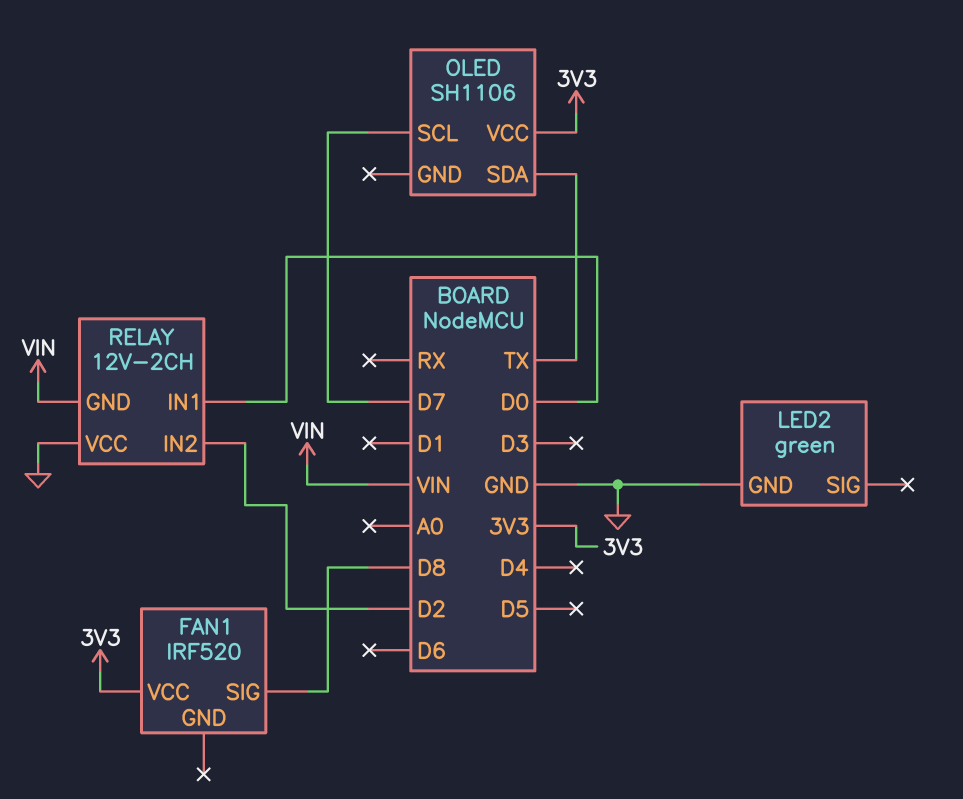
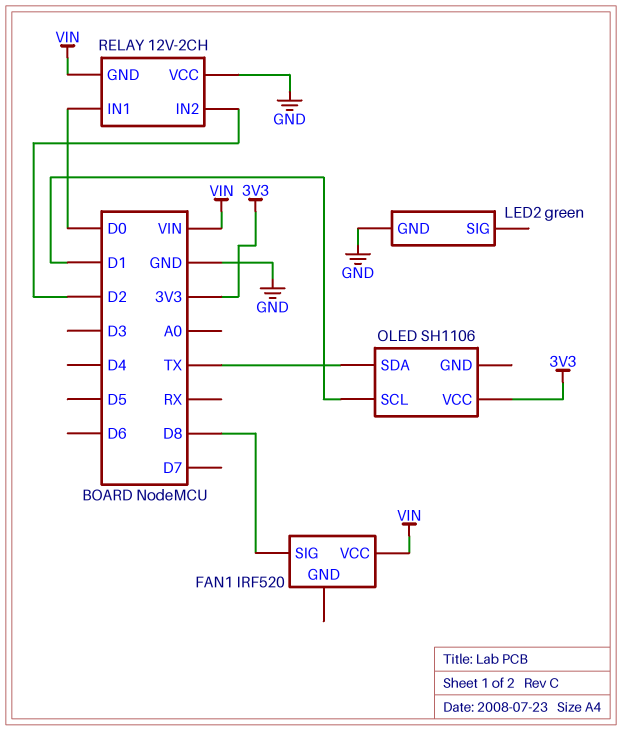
FAN1 pin VCC: 3V3 -> VIN
OLED pin SCL: D7 -> D1

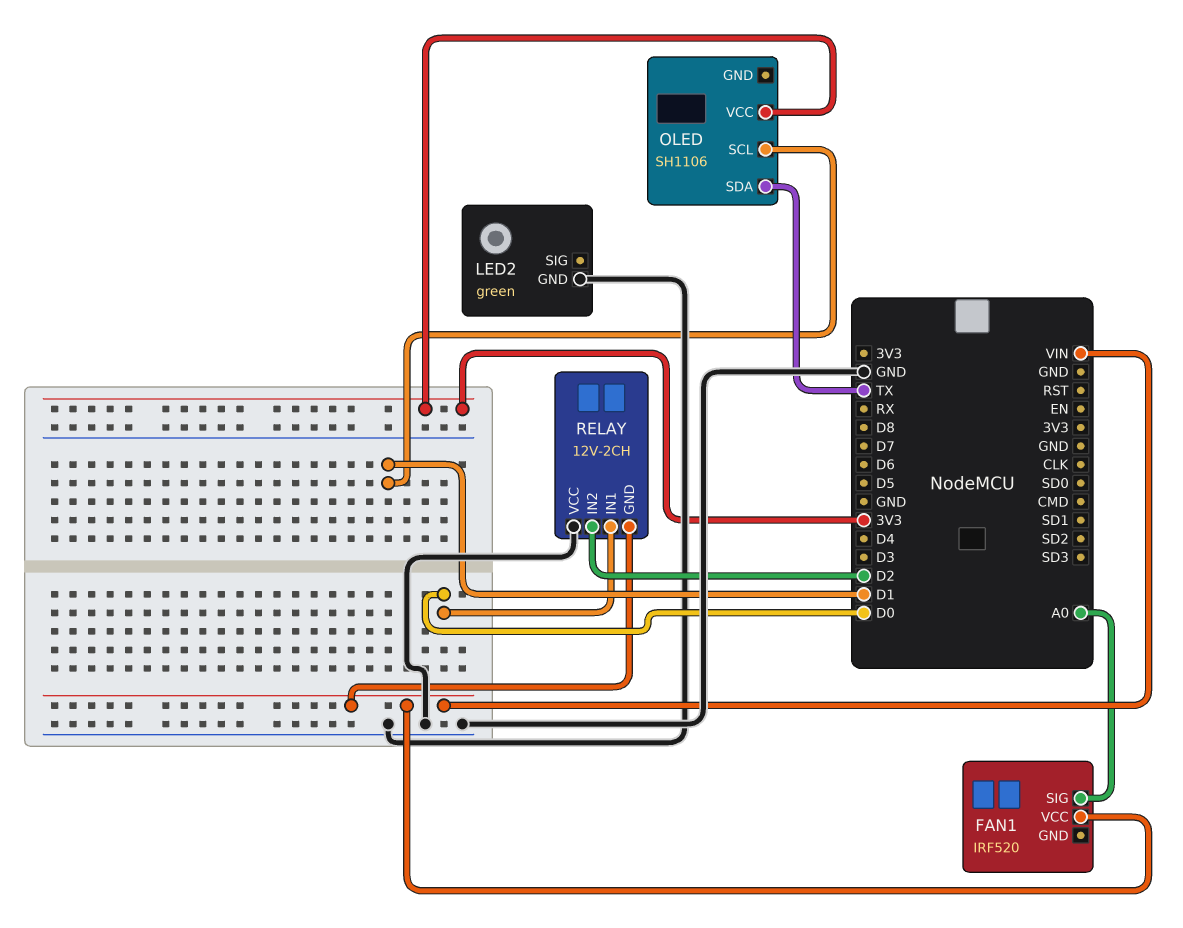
FAN1 pin SIG: D8 -> A0

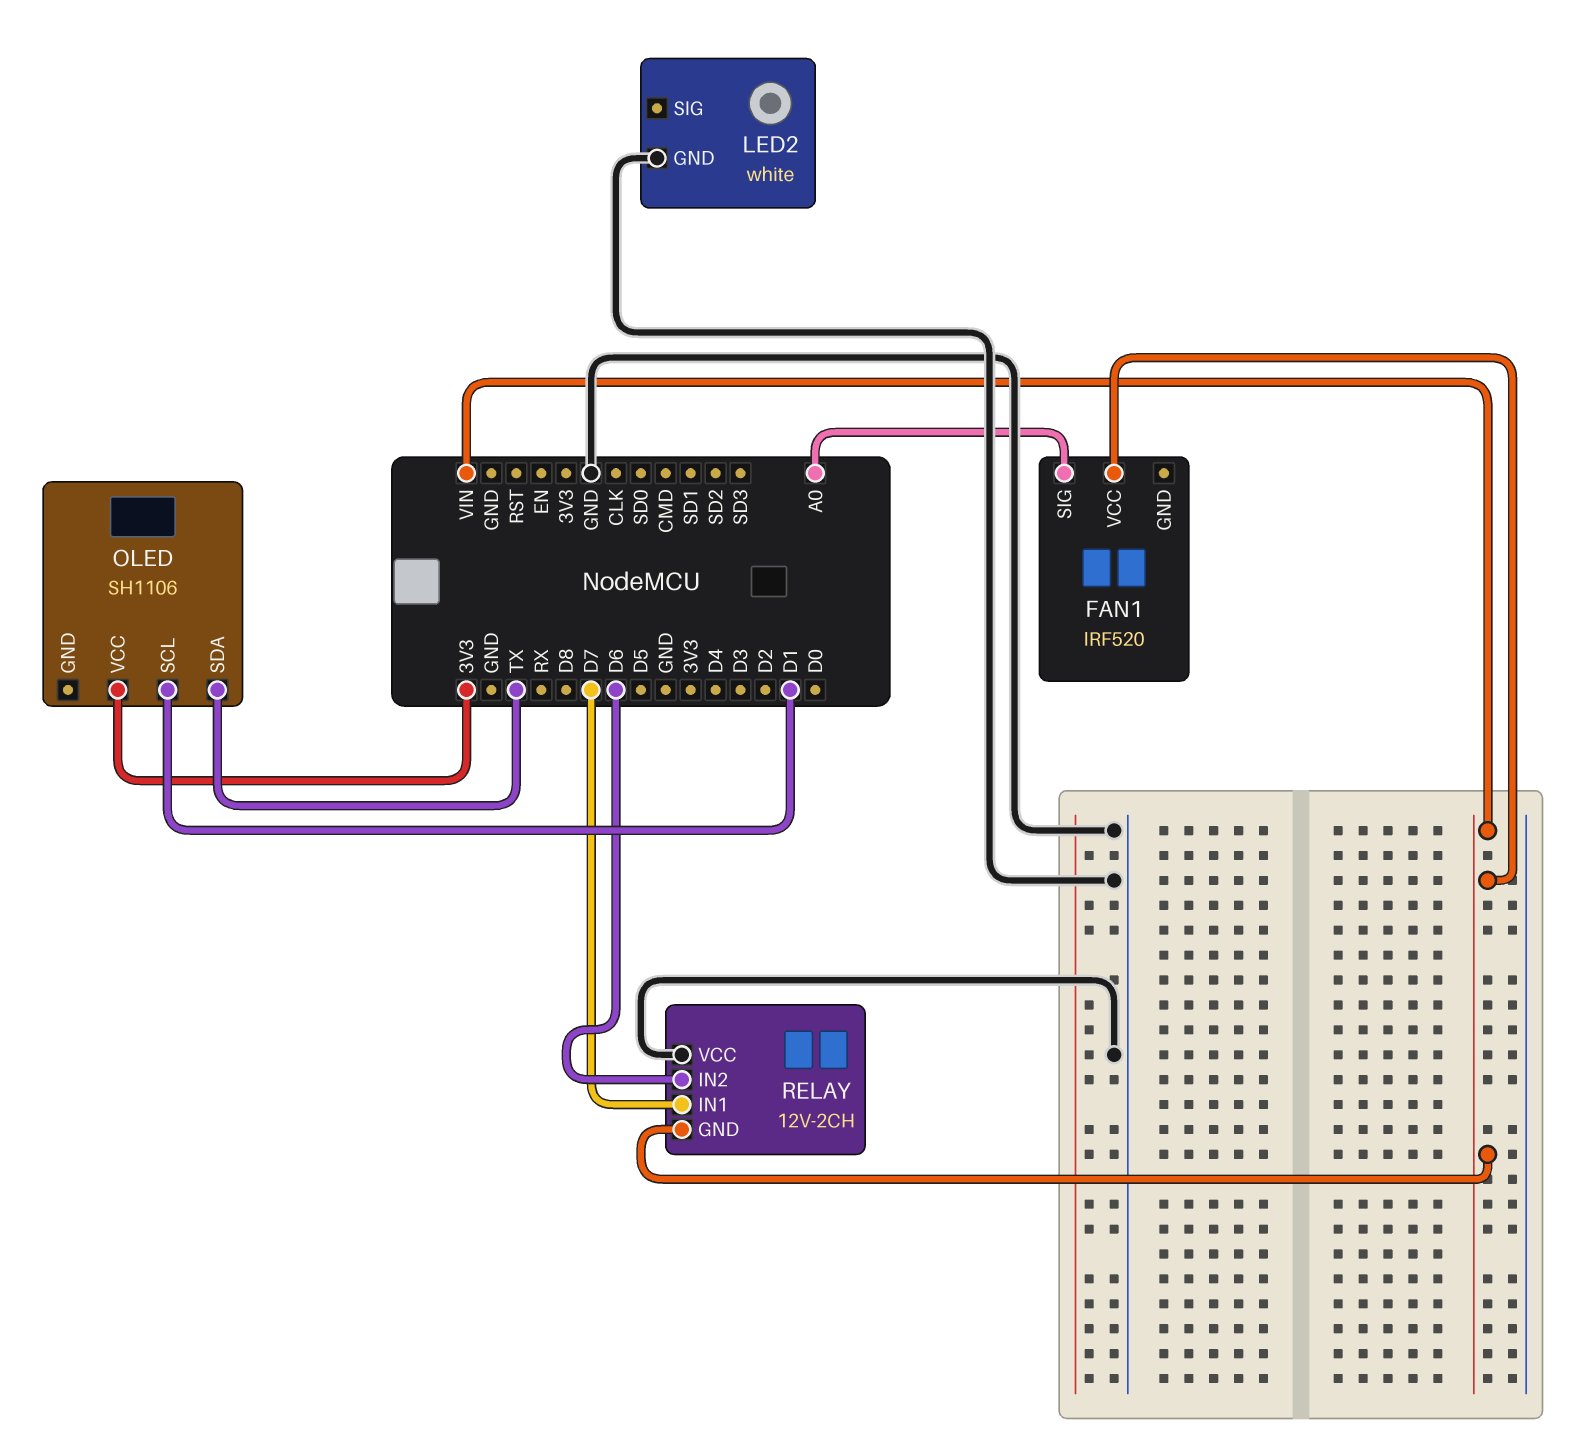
LED2: green -> white
RELAY pin IN1: D0 -> D7
RELAY pin IN2: D2 -> D6

